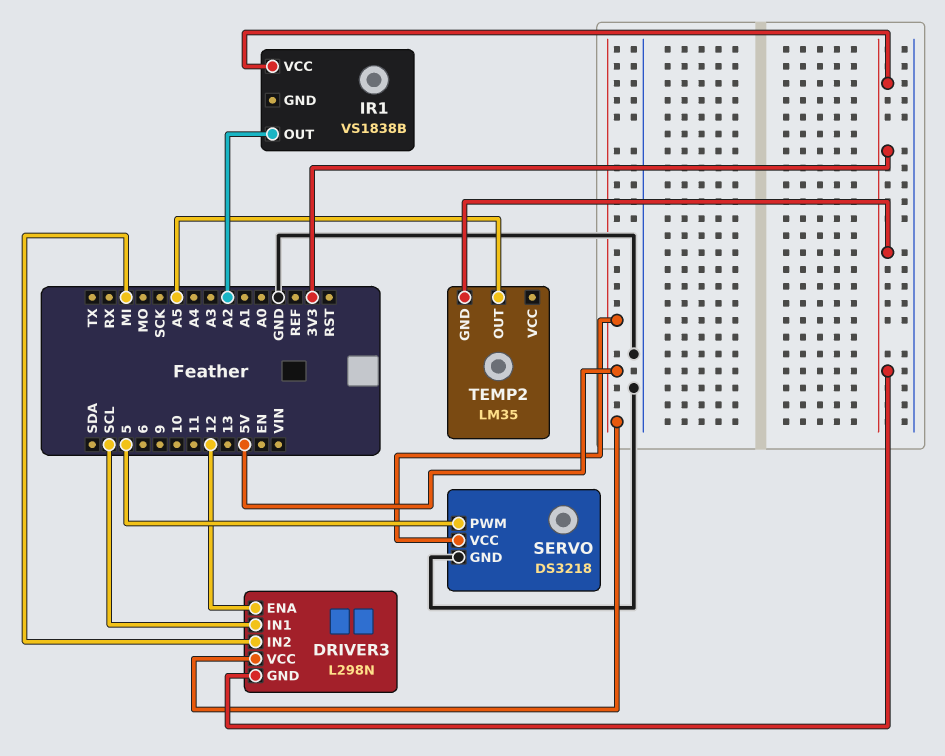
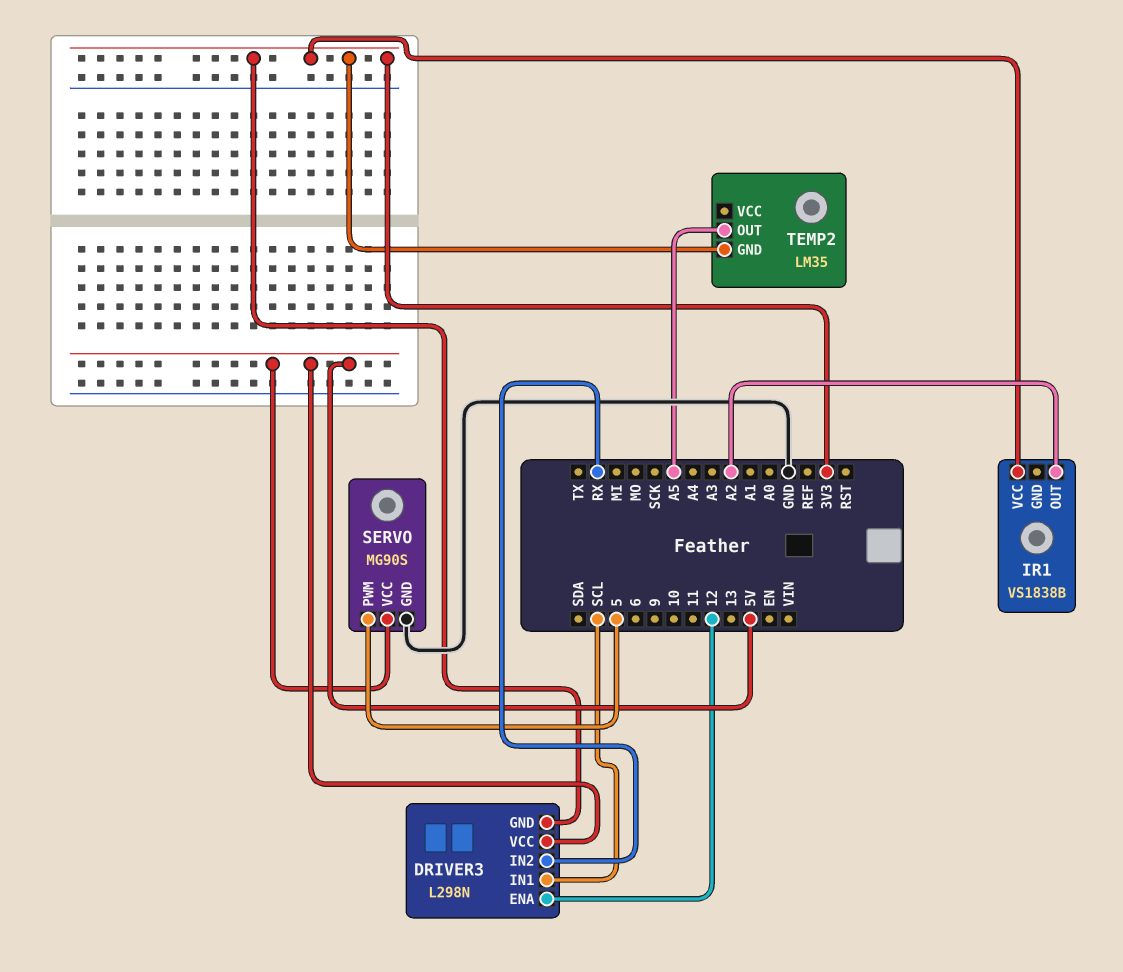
DRIVER3 pin IN2: MI -> RX
SERVO: DS3218 -> MG90S

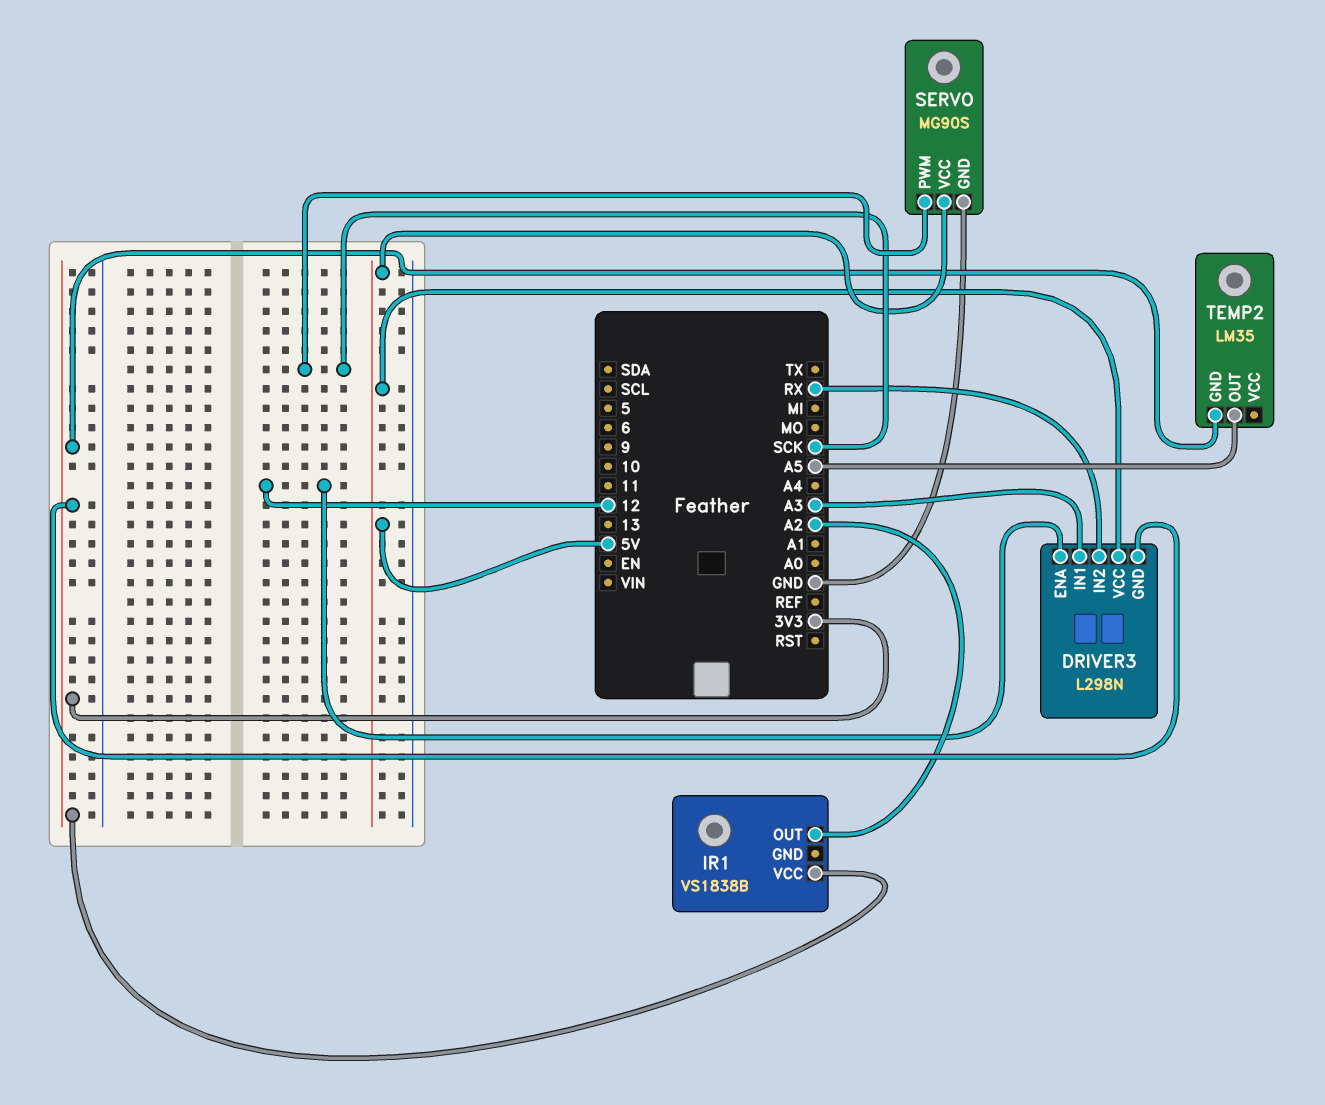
DRIVER3 pin IN1: SCL -> A3
SERVO pin PWM: 5 -> SCK

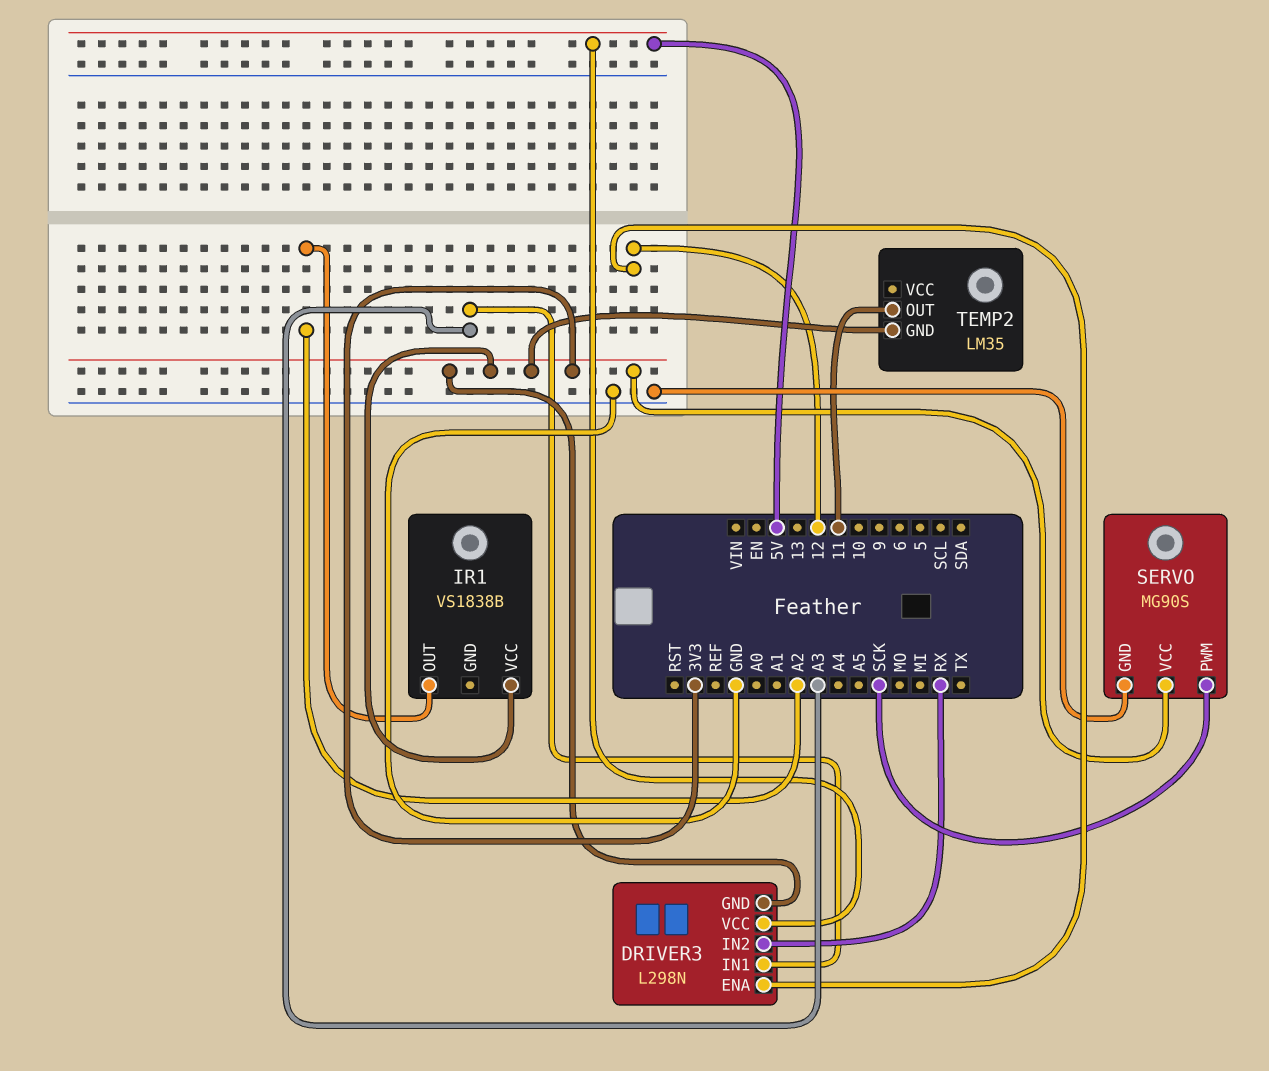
SERVO pin VCC: 5V -> 3V3
TEMP2 pin OUT: A5 -> 11

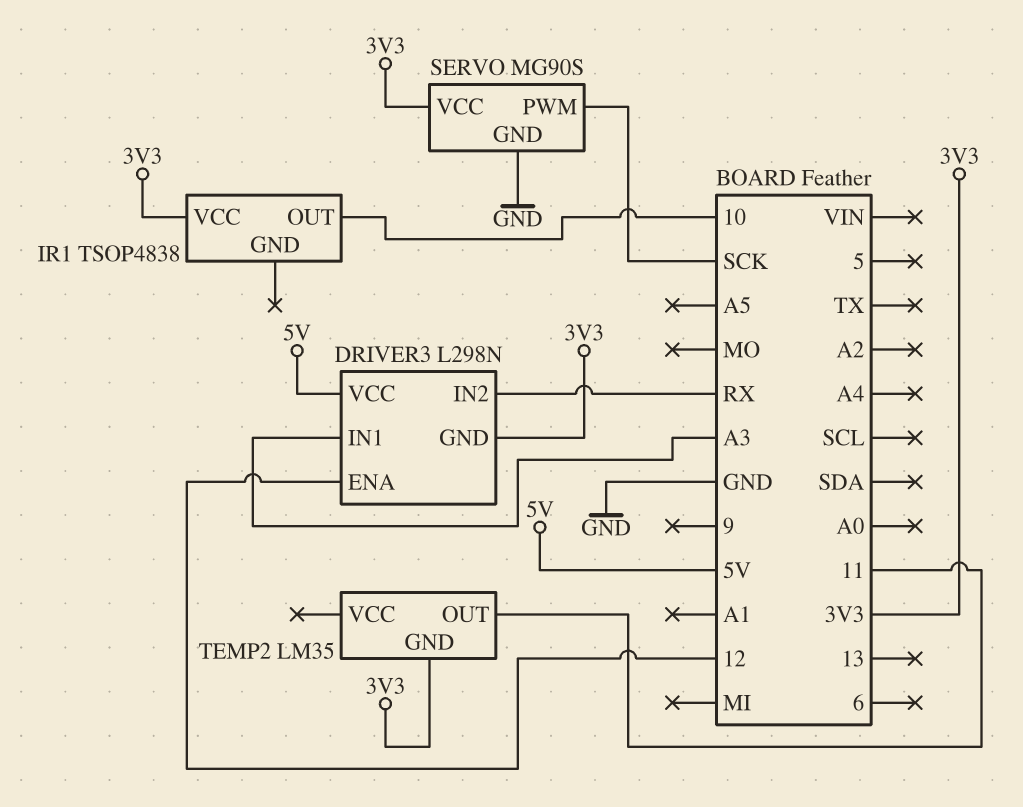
IR1: VS1838B -> TSOP4838
IR1 pin OUT: A2 -> 10

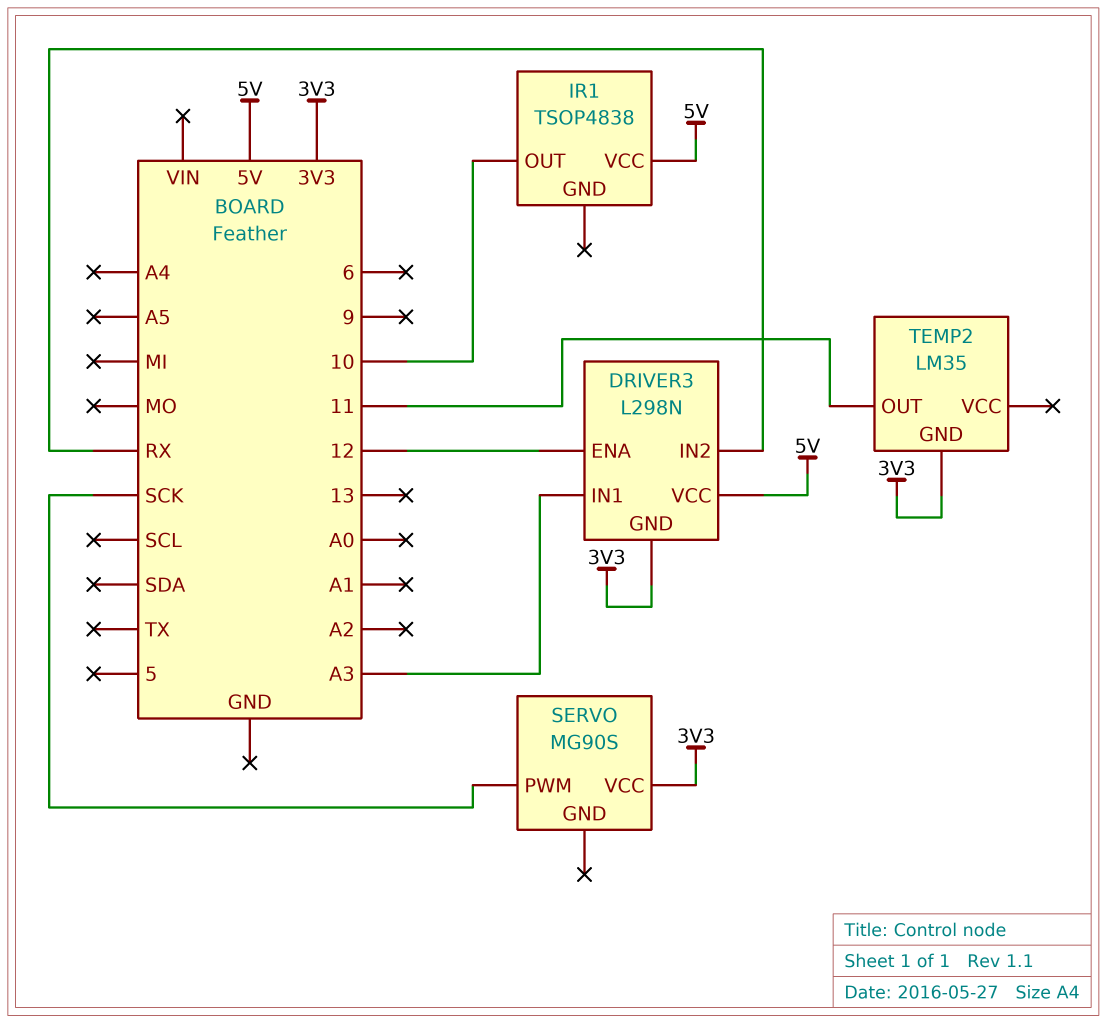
IR1 pin VCC: 3V3 -> 5V
SERVO pin GND: GND -> none

